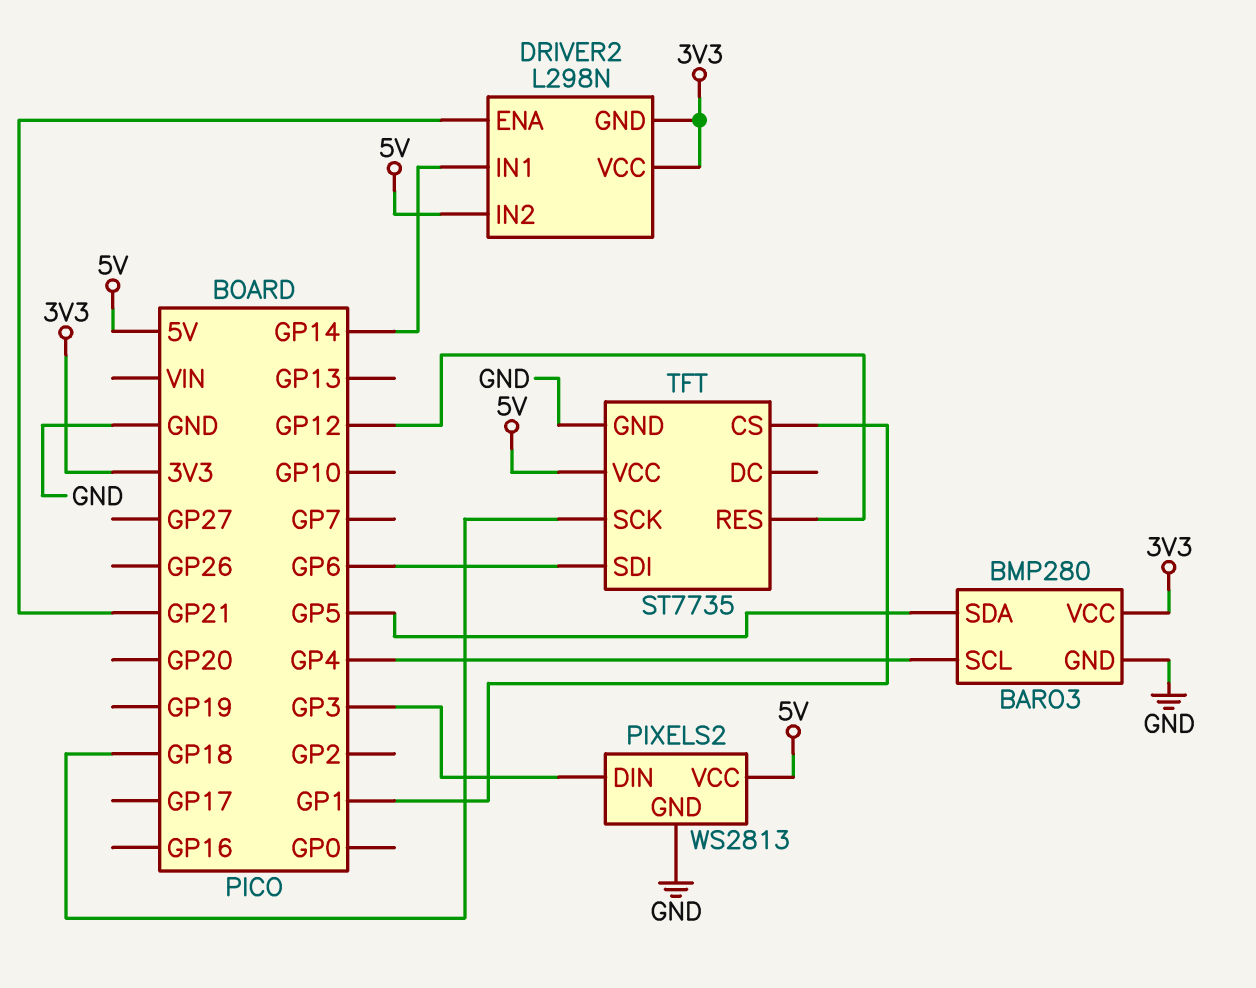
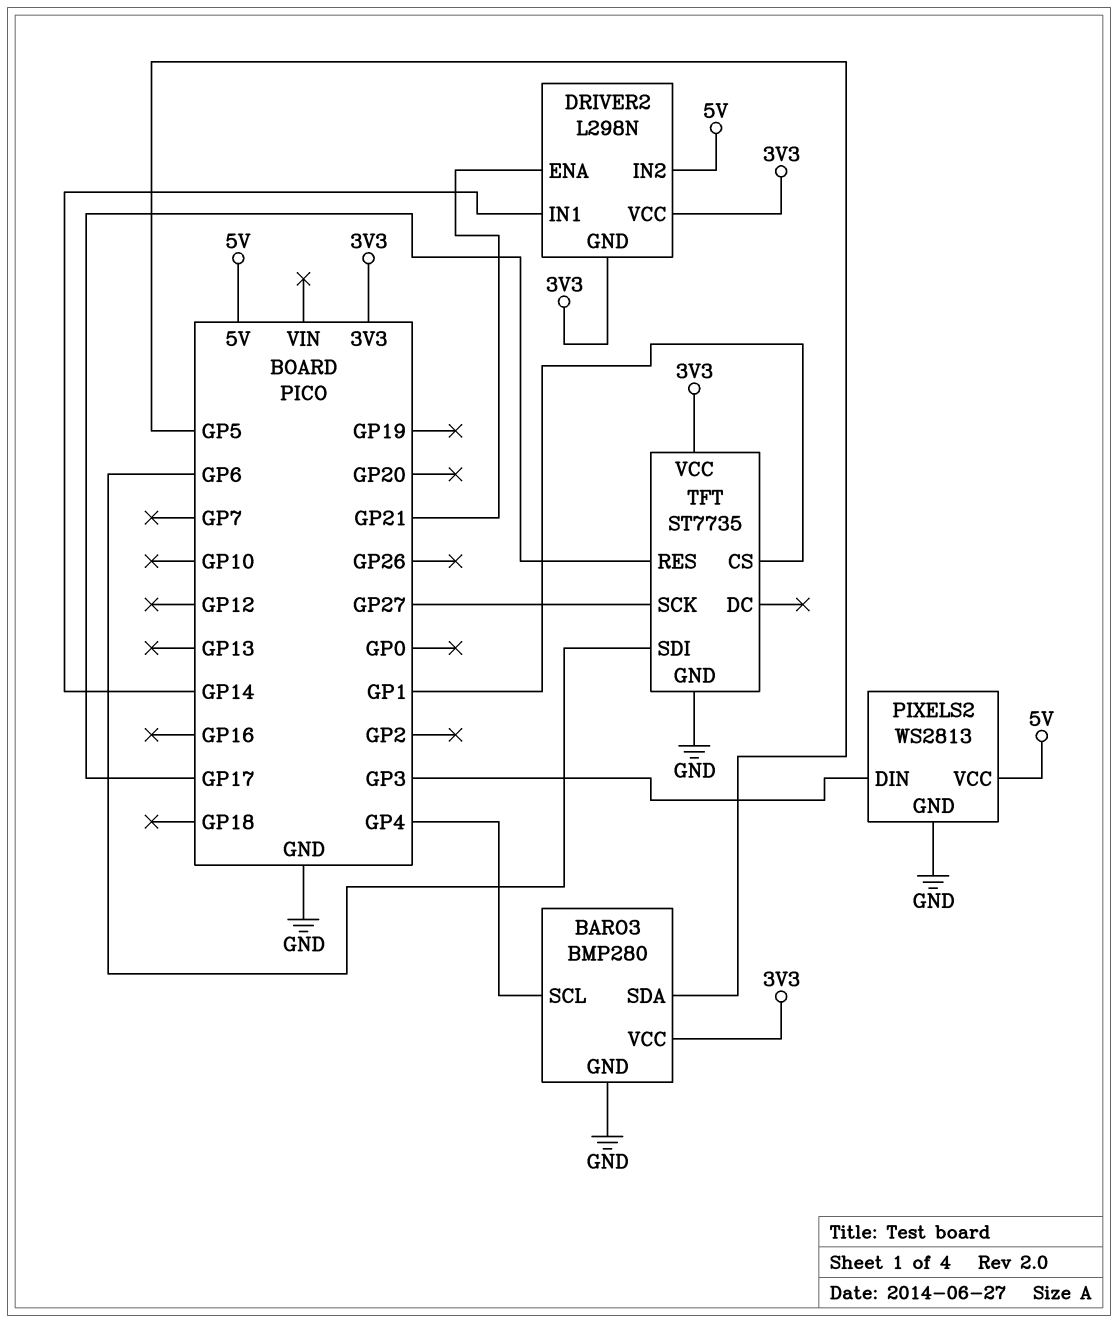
TFT pin RES: GP12 -> GP17
TFT pin SCK: GP18 -> GP27
TFT pin VCC: 5V -> 3V3

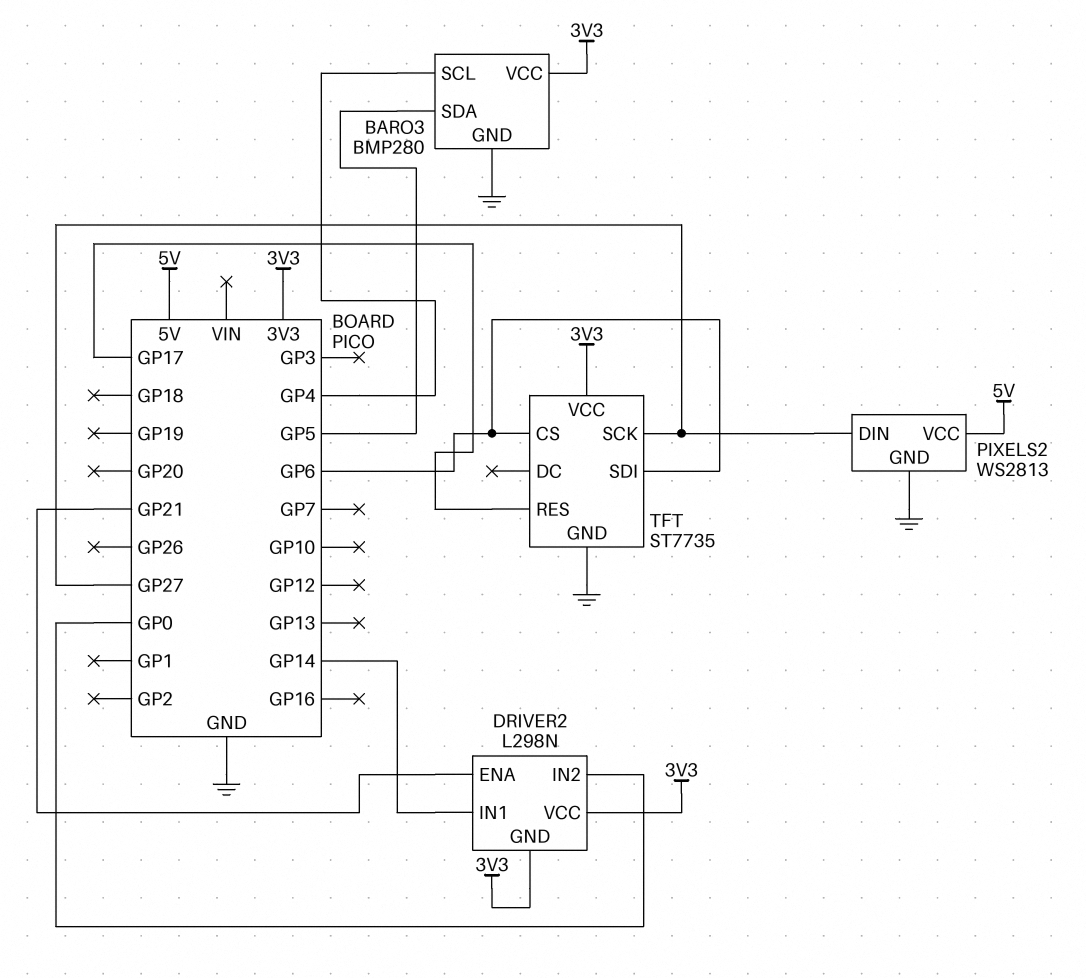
DRIVER2 pin IN2: 5V -> GP0
PIXELS2 pin DIN: GP3 -> GP27
TFT pin CS: GP1 -> GP6

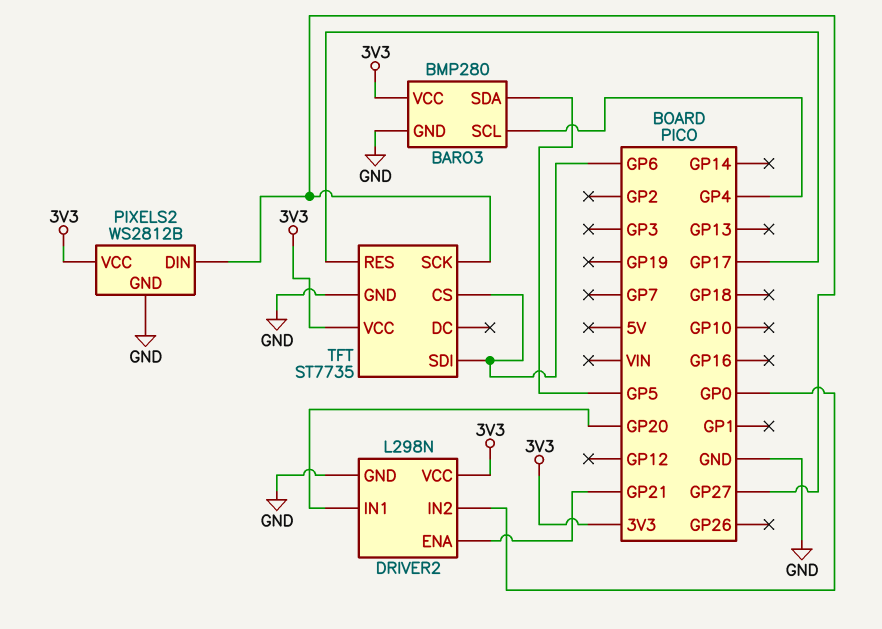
DRIVER2 pin GND: 3V3 -> GND
DRIVER2 pin IN1: GP14 -> GP20
PIXELS2: WS2813 -> WS2812B
PIXELS2 pin VCC: 5V -> 3V3

